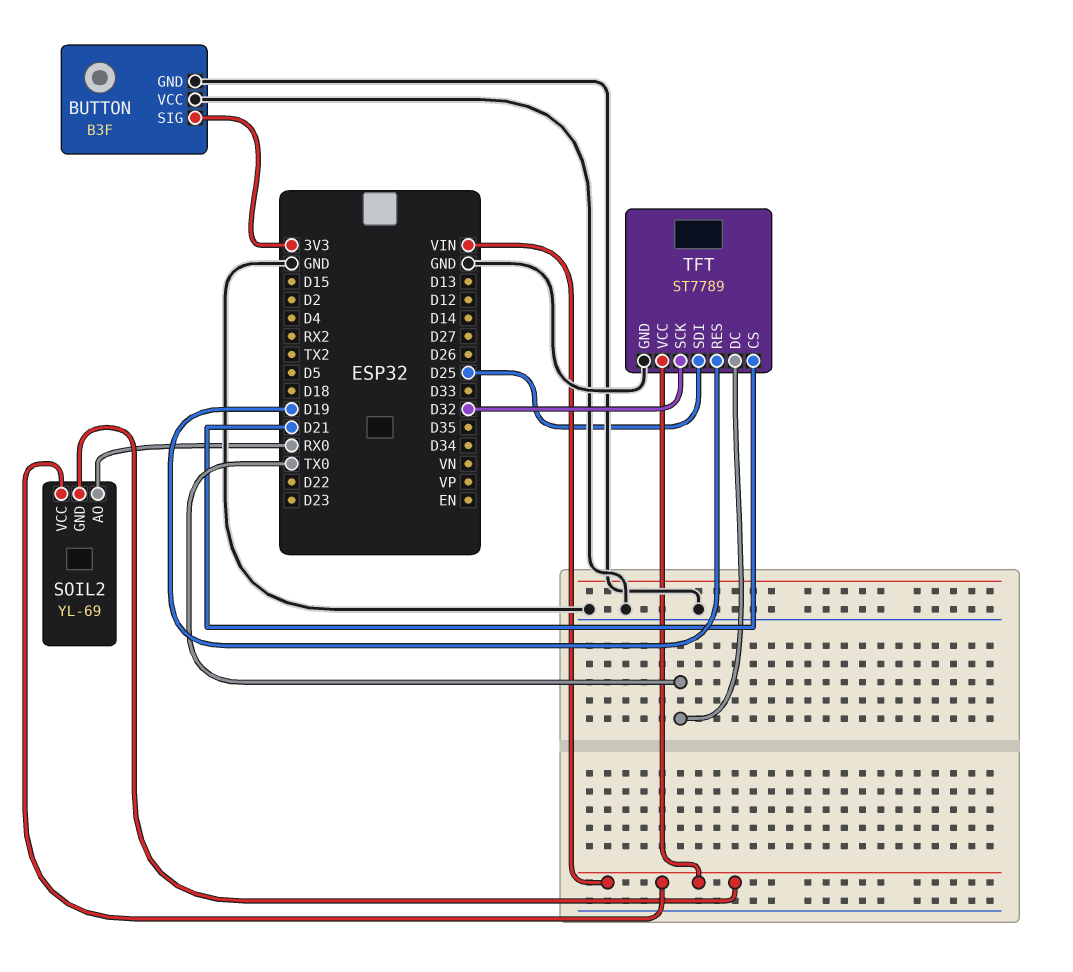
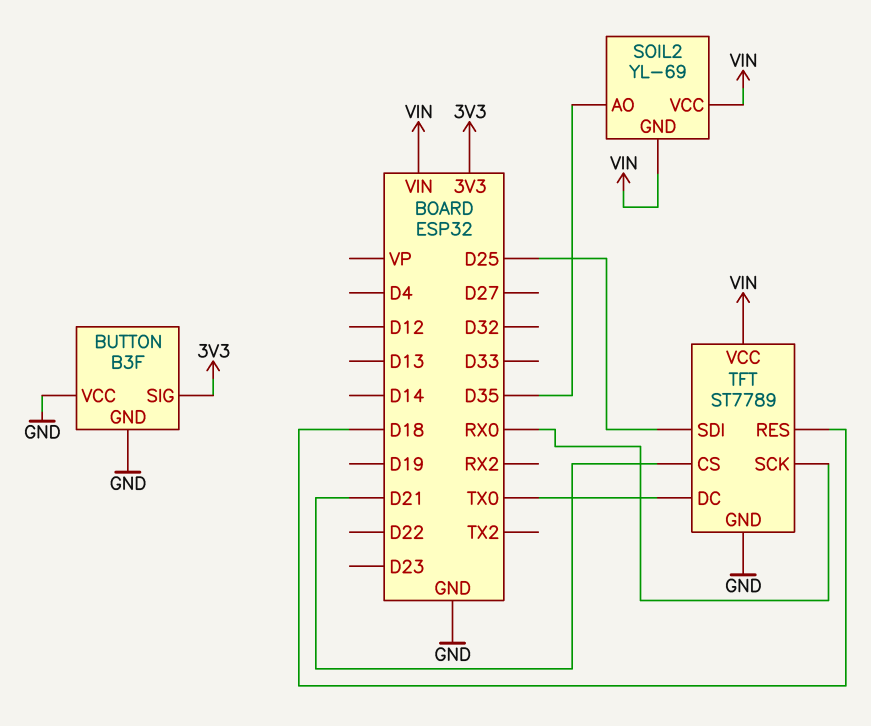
SOIL2 pin AO: RX0 -> D35
TFT pin RES: D19 -> D18
TFT pin SCK: D32 -> RX0

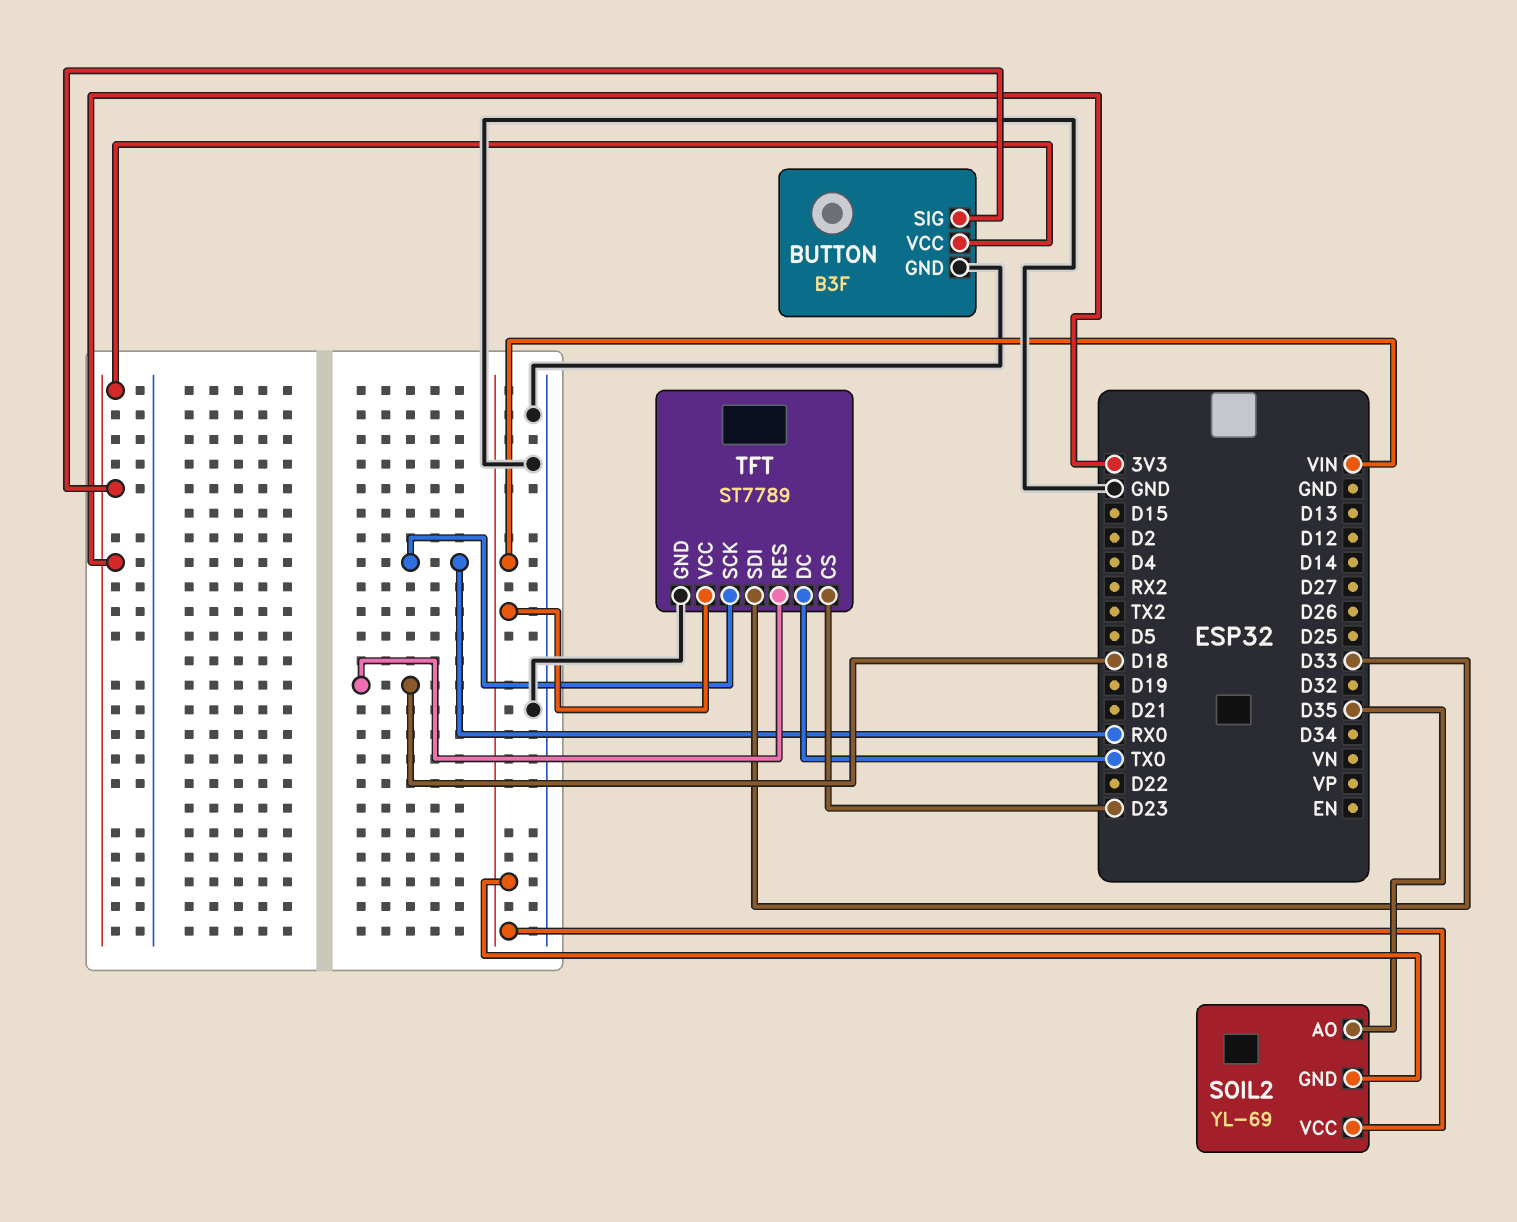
BUTTON pin VCC: GND -> 3V3
TFT pin CS: D21 -> D23
TFT pin SDI: D25 -> D33

